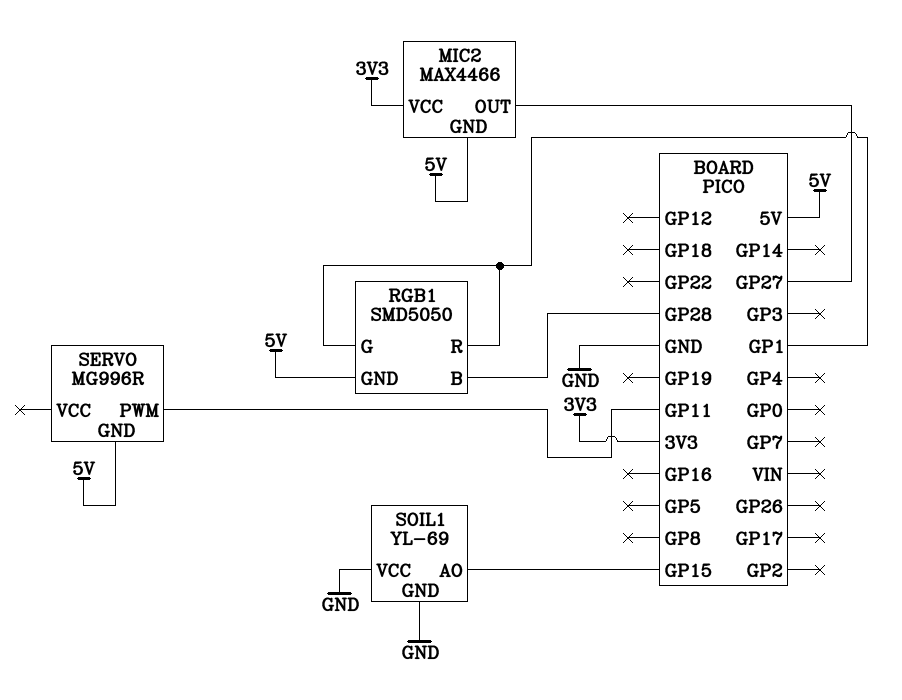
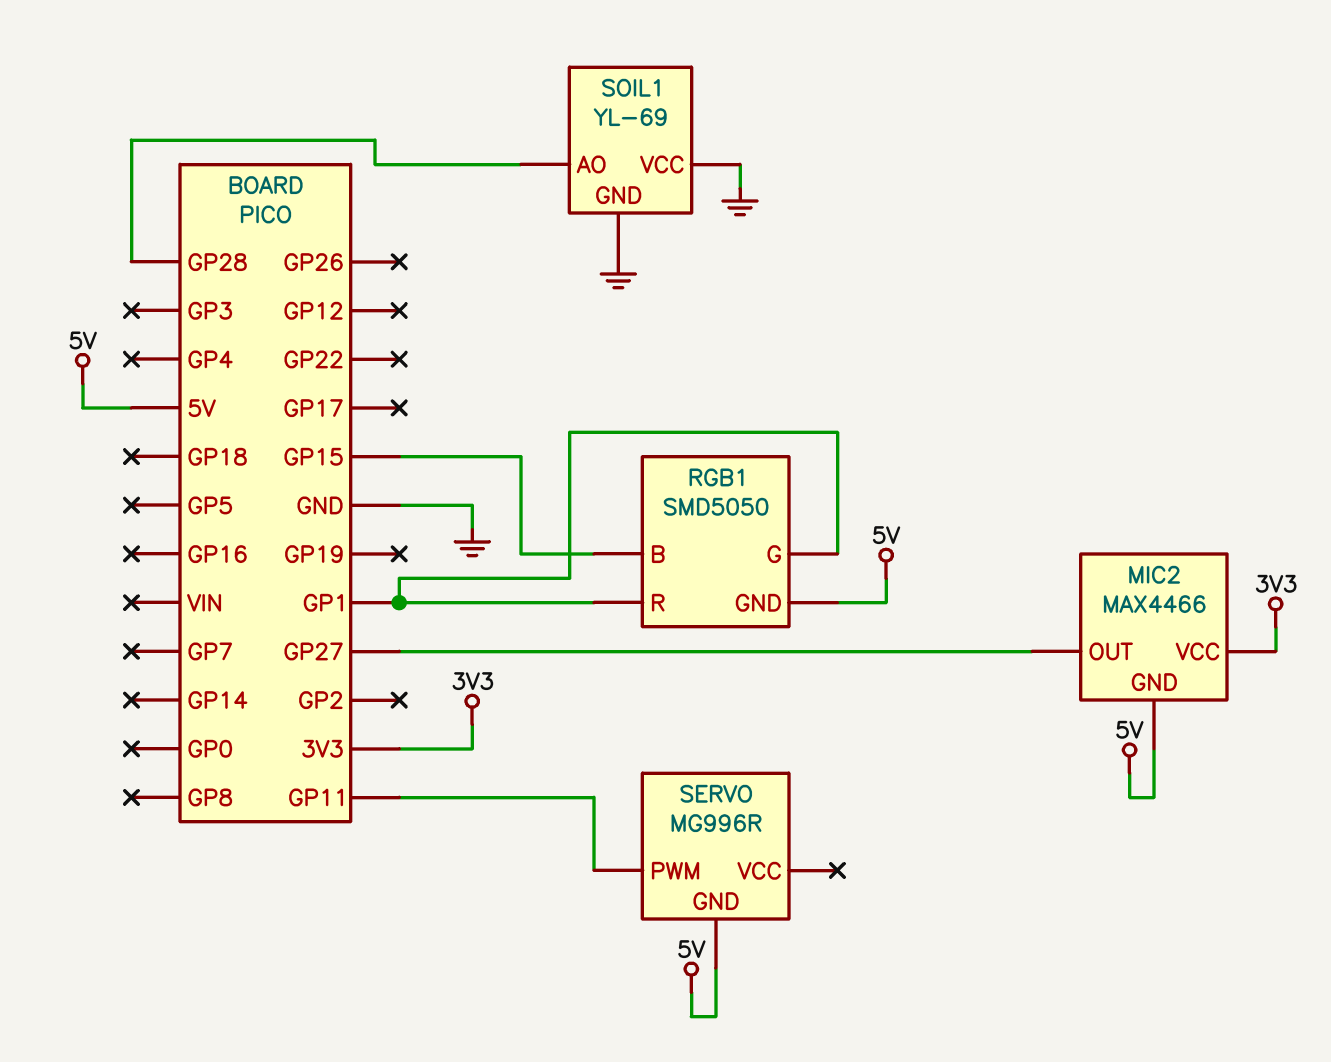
RGB1 pin B: GP28 -> GP15
SOIL1 pin AO: GP15 -> GP28

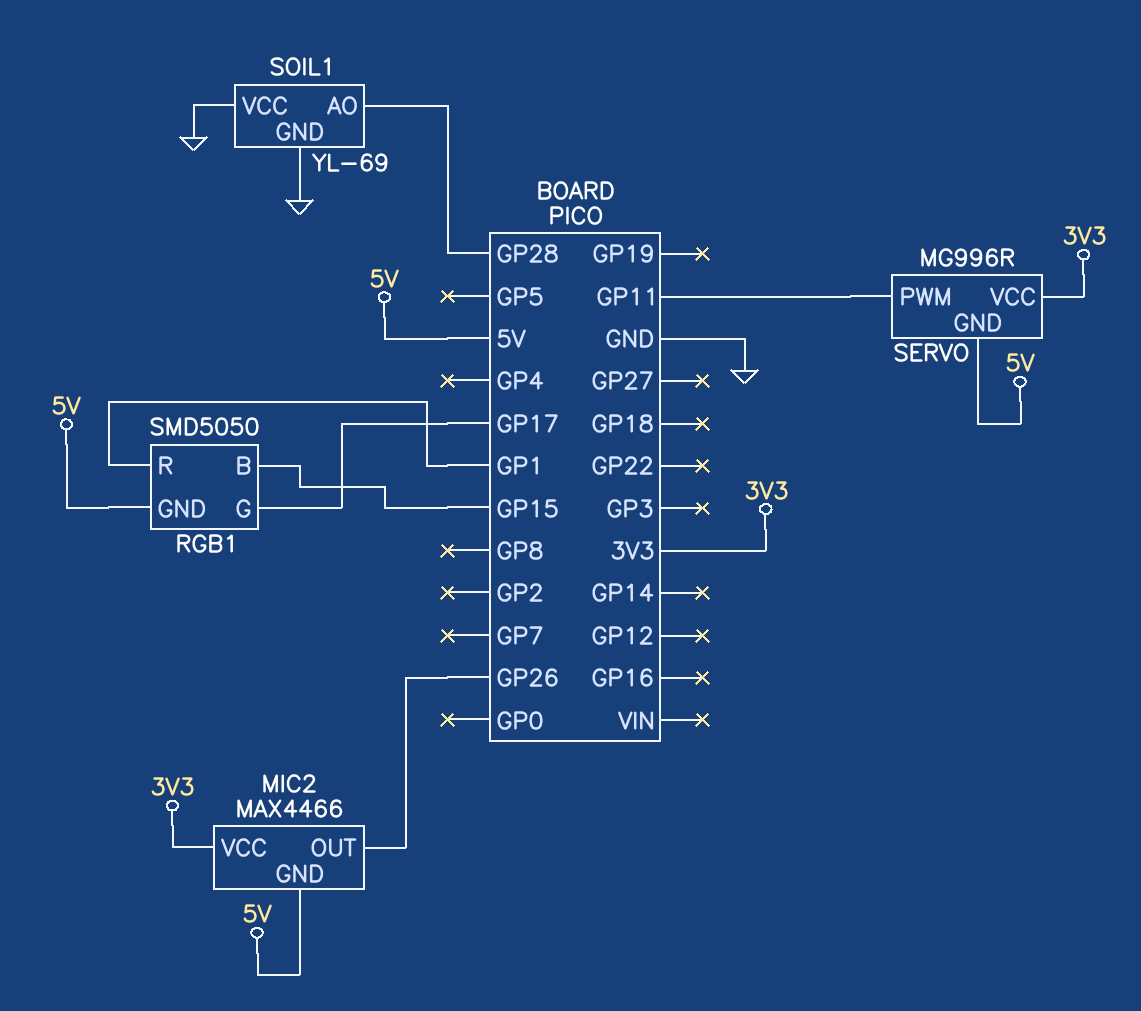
MIC2 pin OUT: GP27 -> GP26
RGB1 pin G: GP1 -> GP17
SERVO pin VCC: none -> 3V3

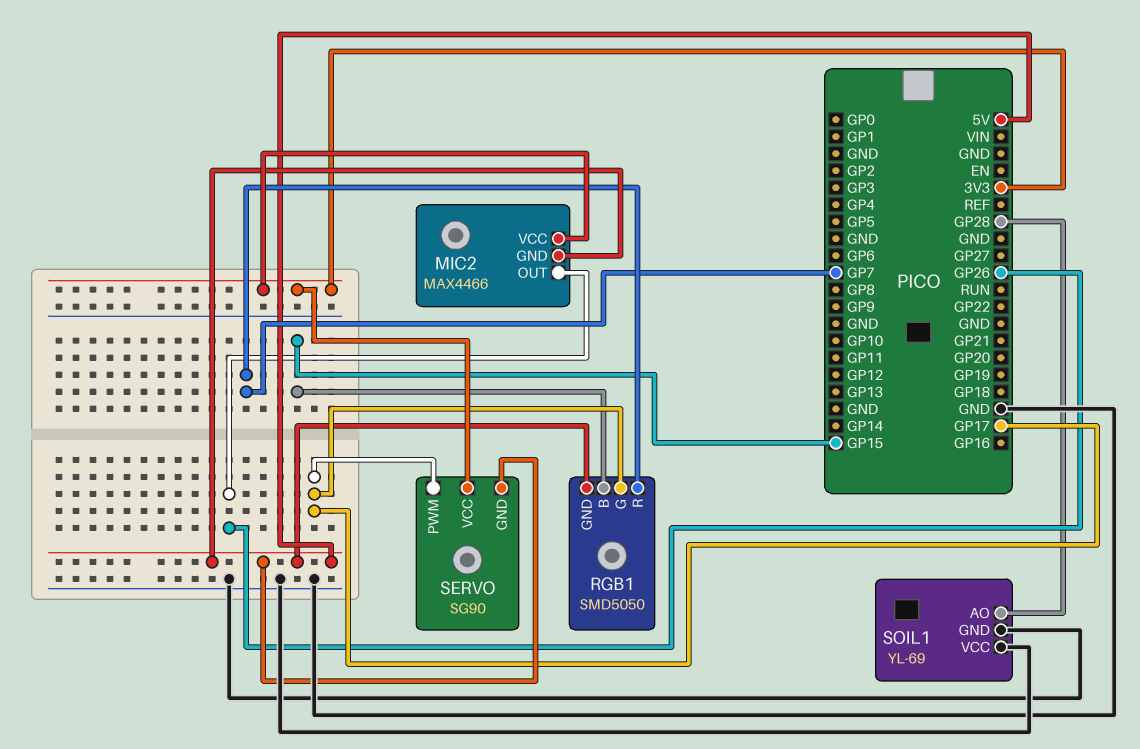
RGB1 pin R: GP1 -> GP7
SERVO: MG996R -> SG90
SERVO pin PWM: GP11 -> GP17

